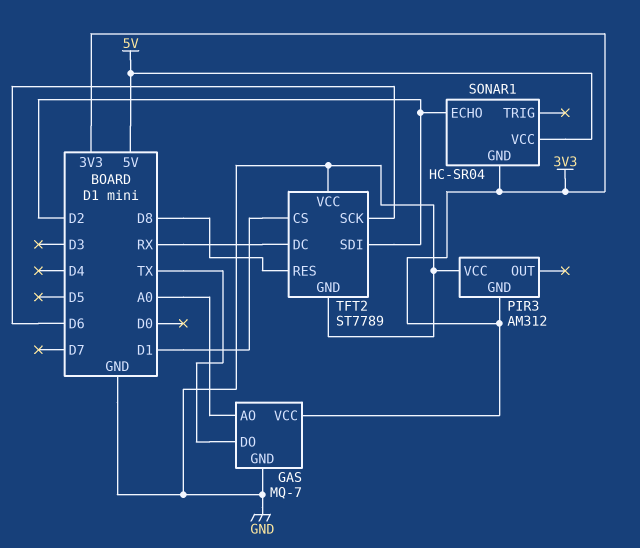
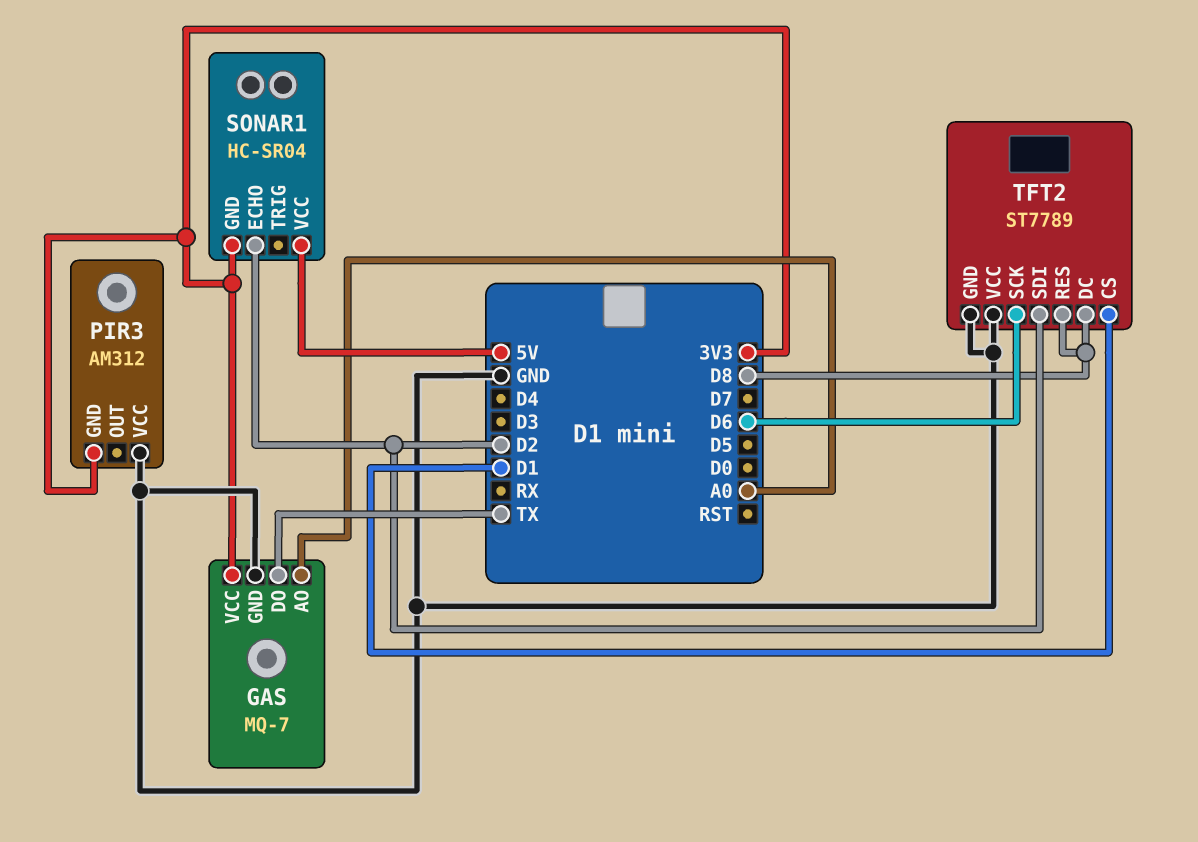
TFT2 pin DC: RX -> D8

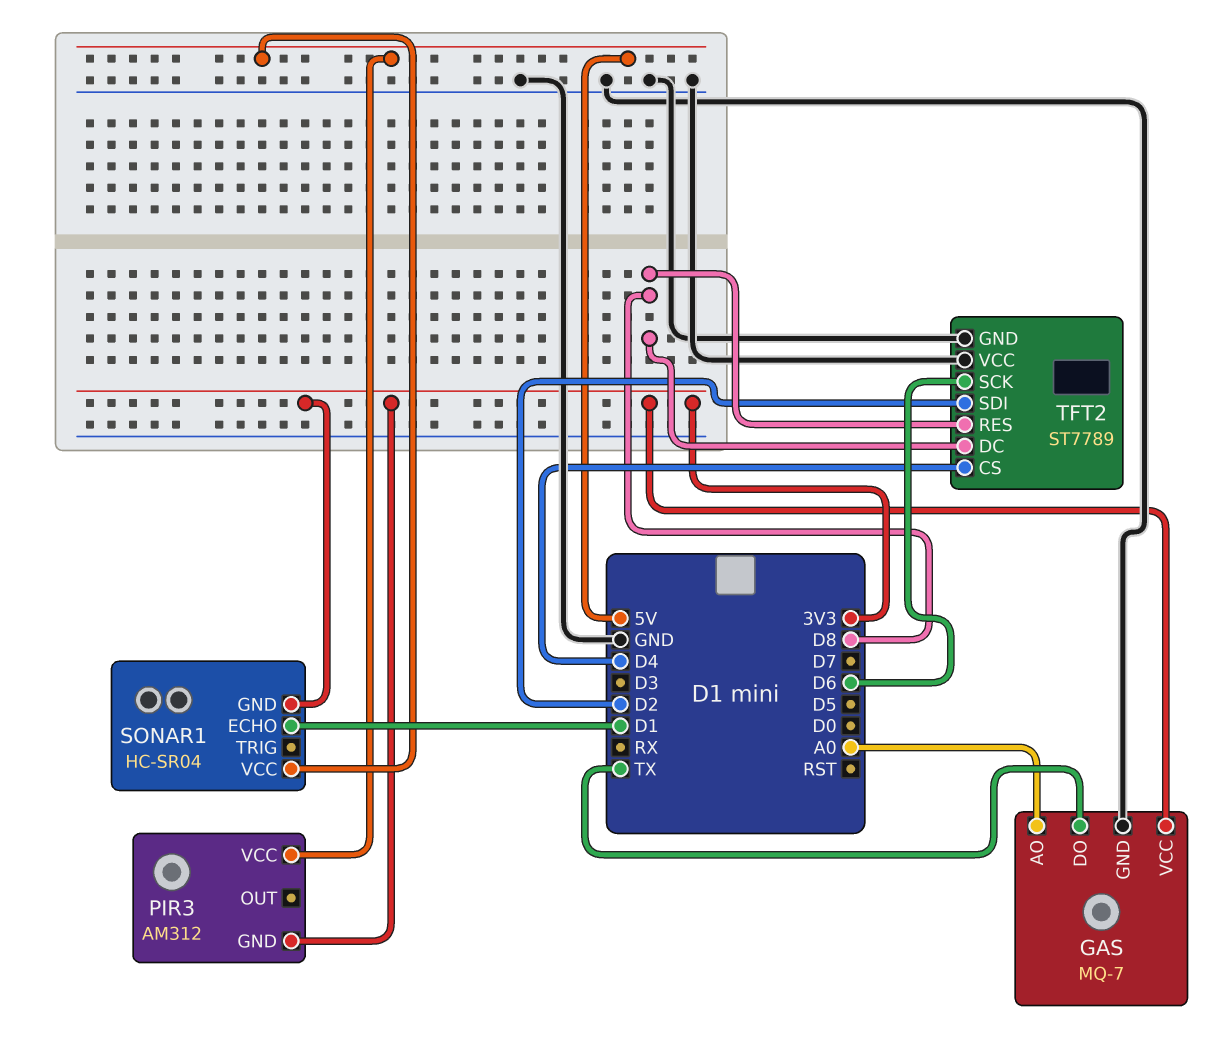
PIR3 pin VCC: GND -> 5V
SONAR1 pin ECHO: D2 -> D1
TFT2 pin CS: D1 -> D4

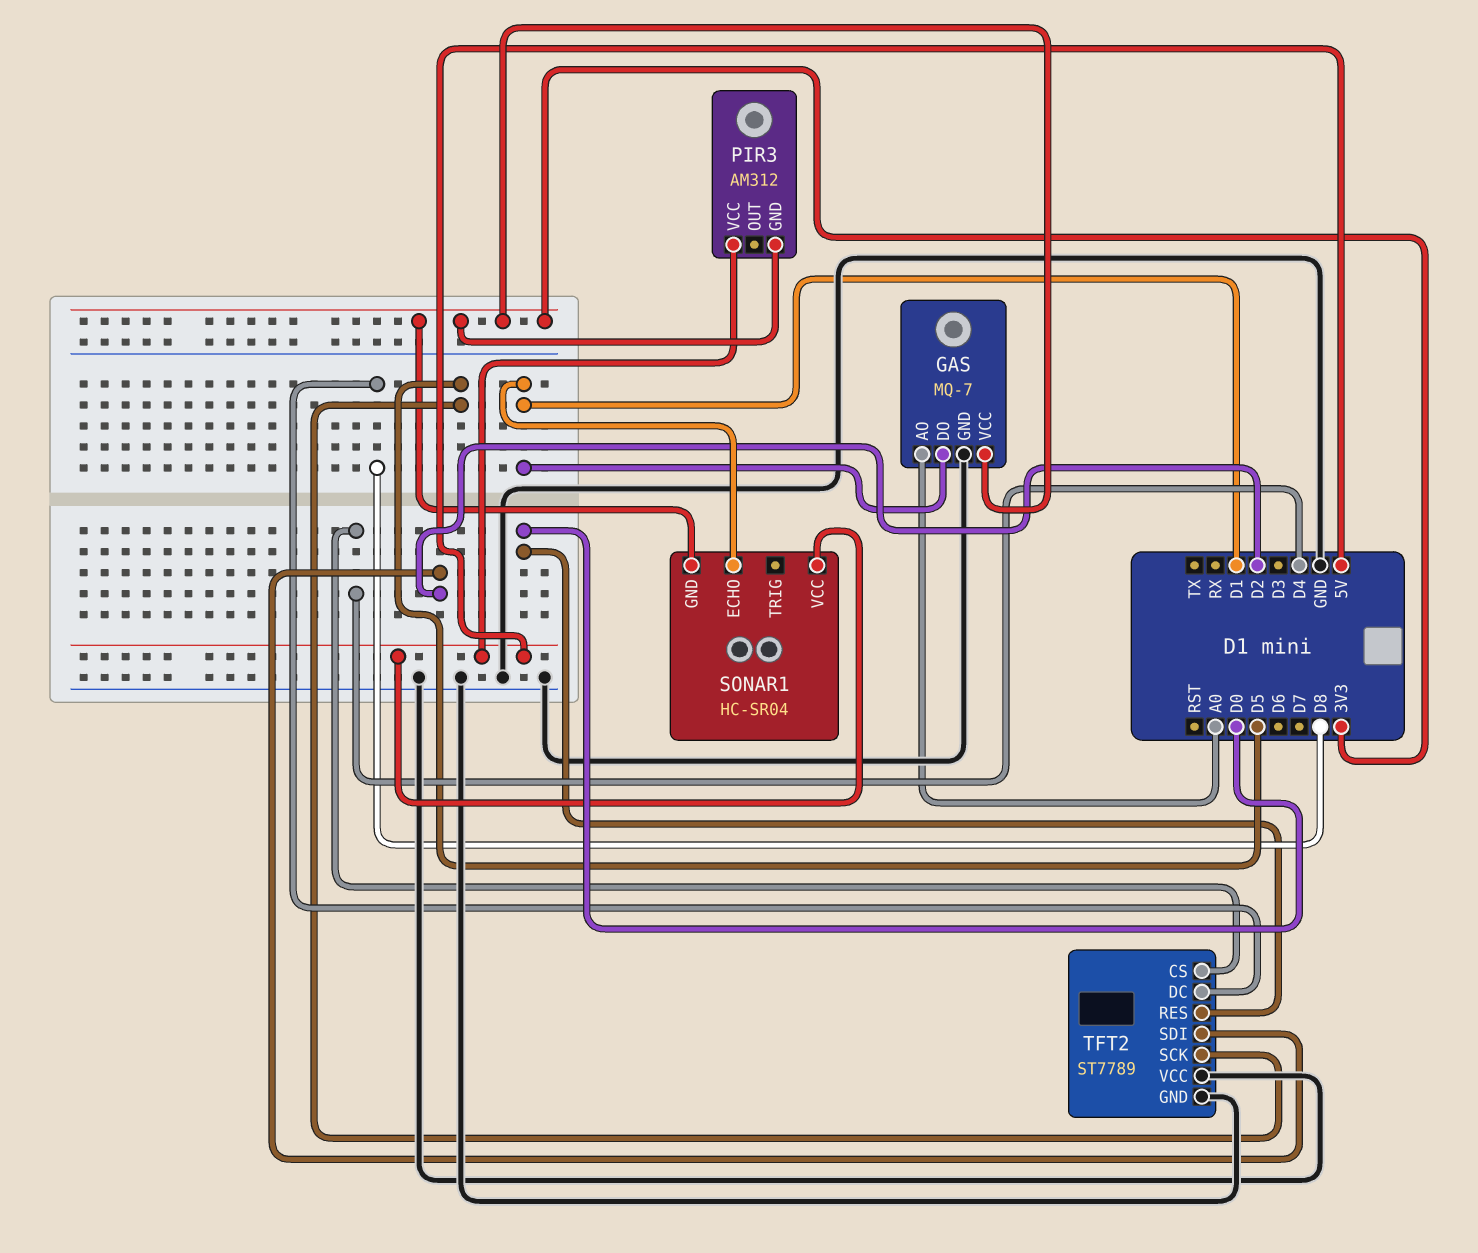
GAS pin DO: TX -> D1
TFT2 pin RES: D8 -> D0
TFT2 pin SCK: D6 -> D5

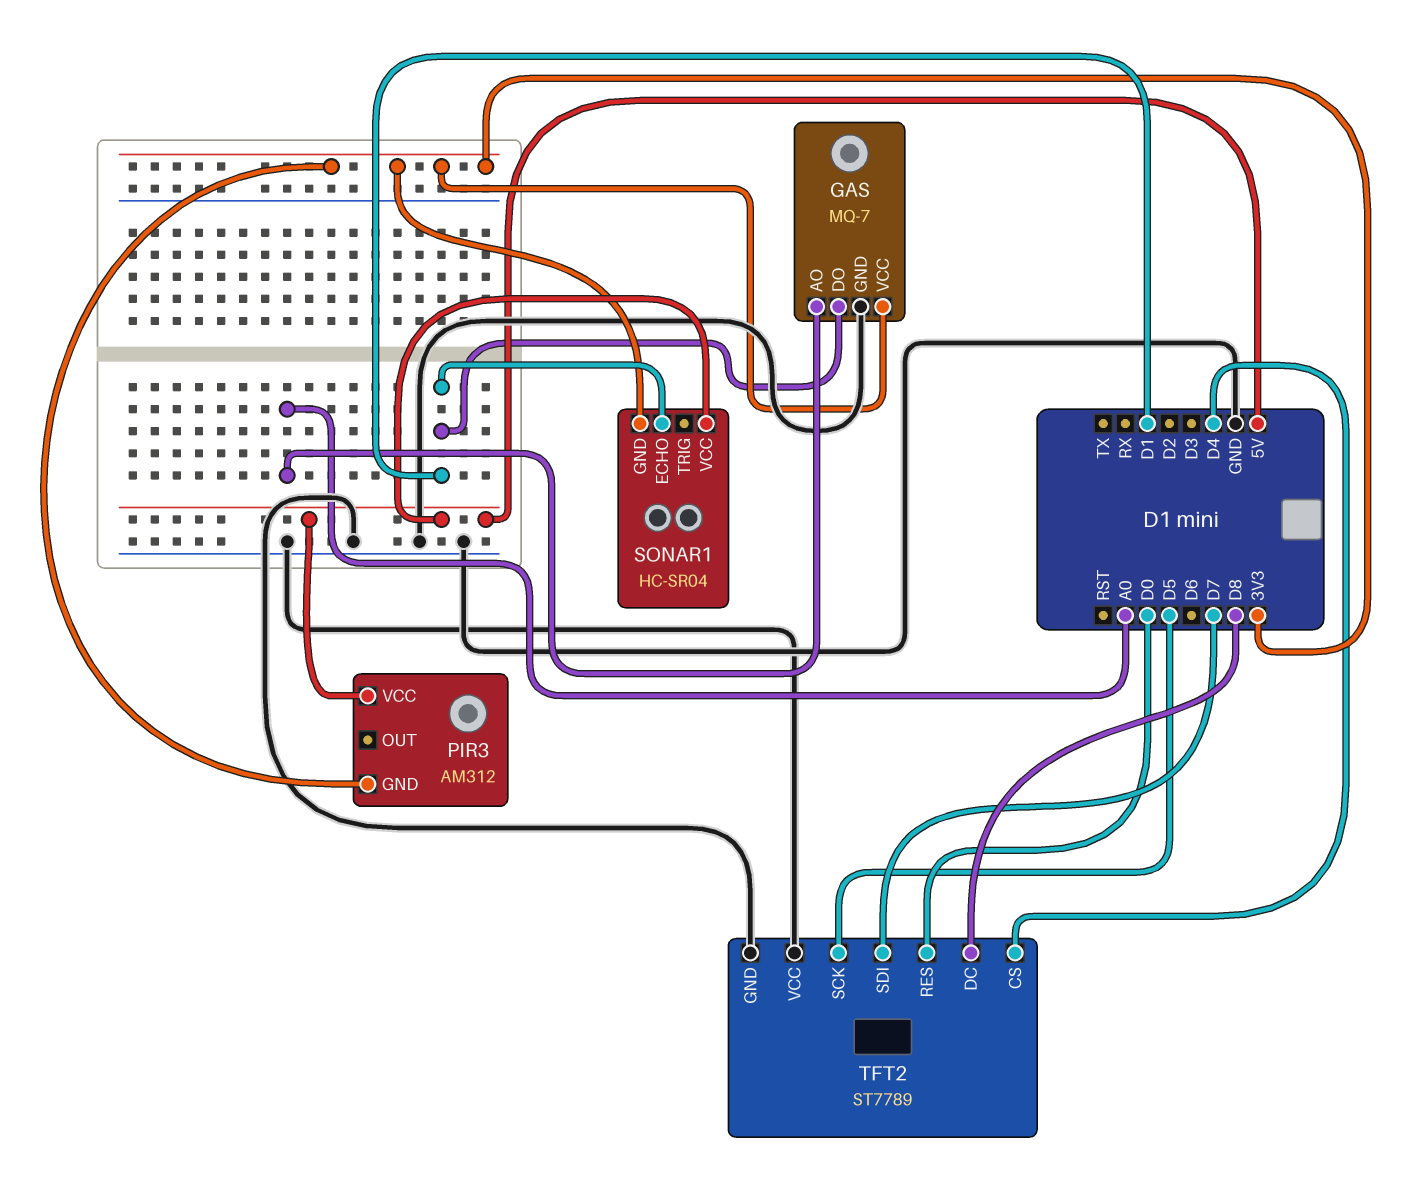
TFT2 pin SDI: D2 -> D7

